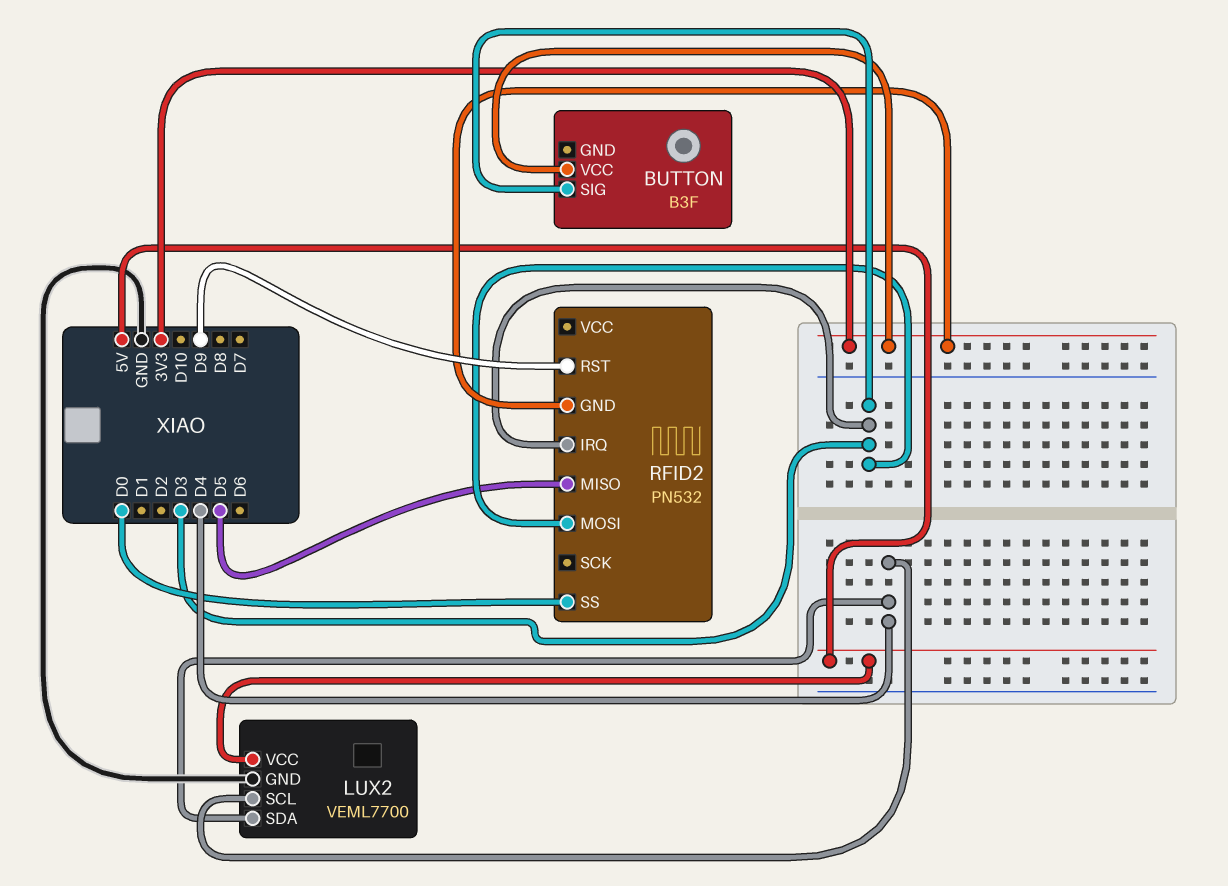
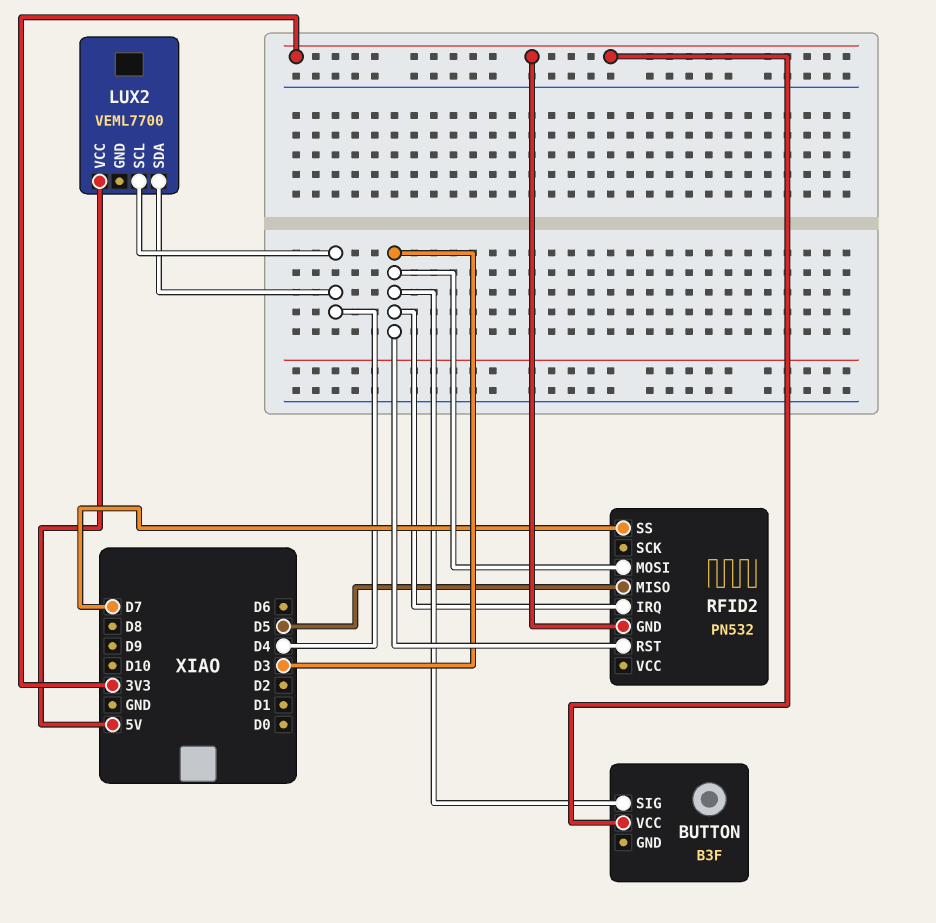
LUX2 pin GND: GND -> none
RFID2 pin RST: D9 -> D3
RFID2 pin SS: D0 -> D7

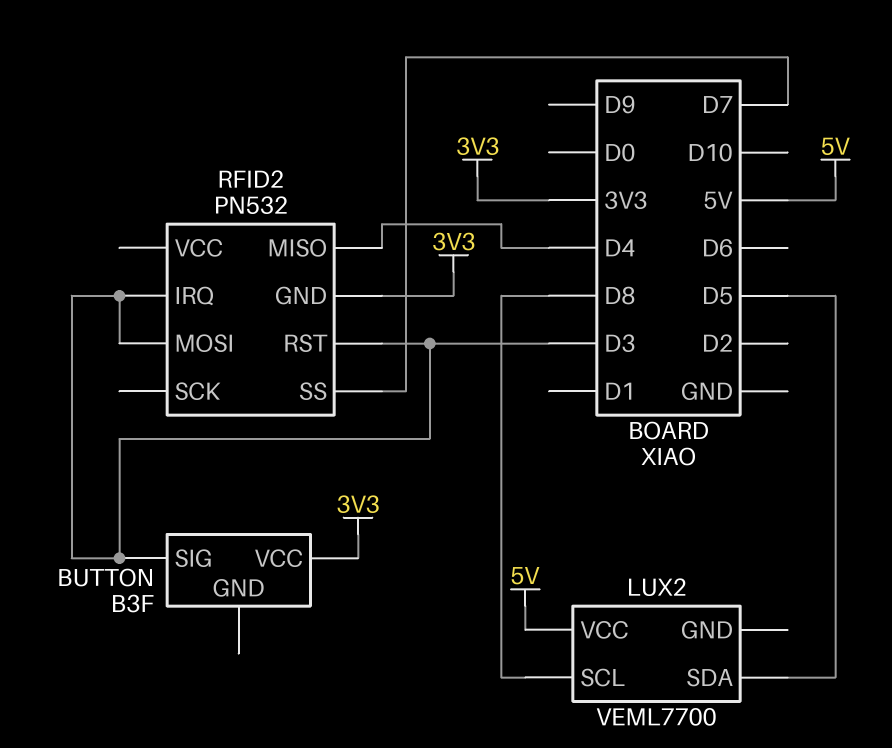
LUX2 pin SCL: D4 -> D8
LUX2 pin SDA: D4 -> D5
RFID2 pin MISO: D5 -> D4

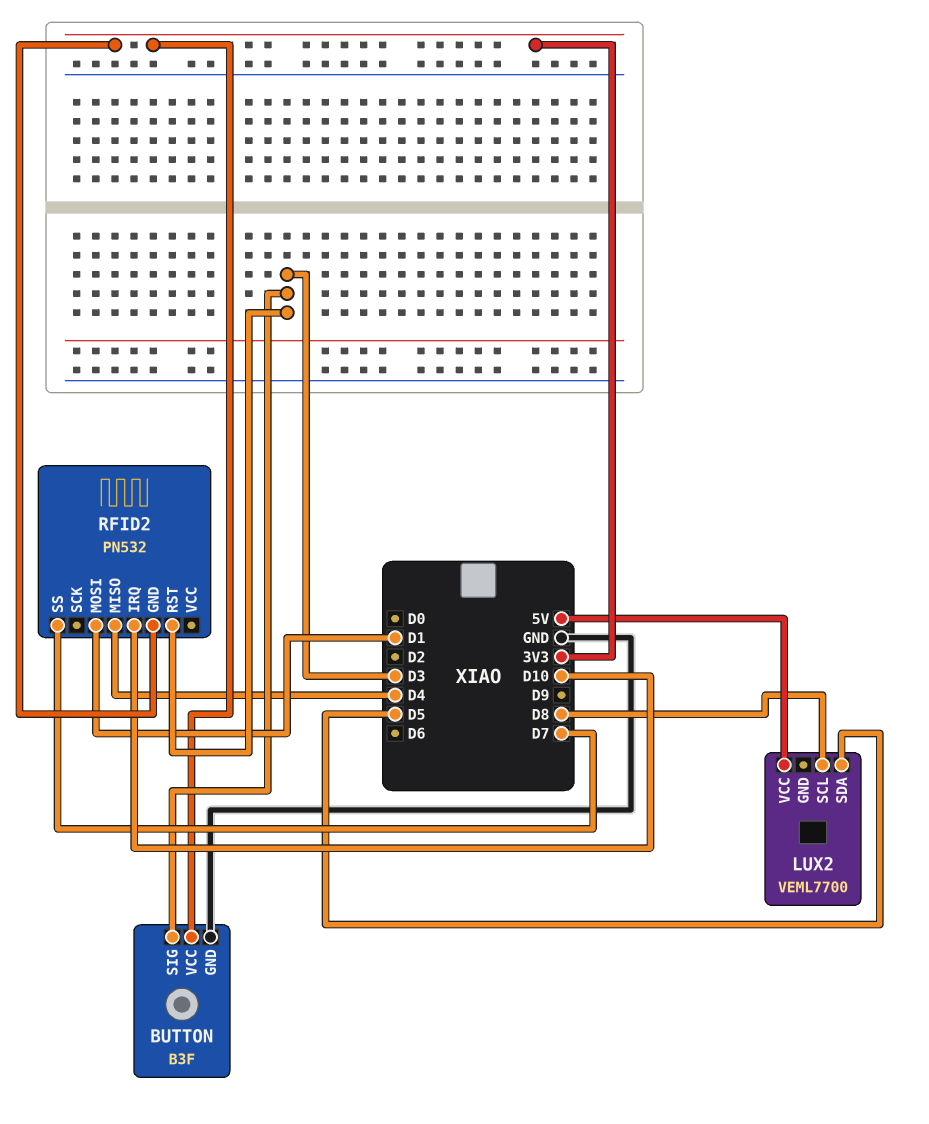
BUTTON pin GND: none -> GND
RFID2 pin IRQ: D3 -> D10
RFID2 pin MOSI: D3 -> D1

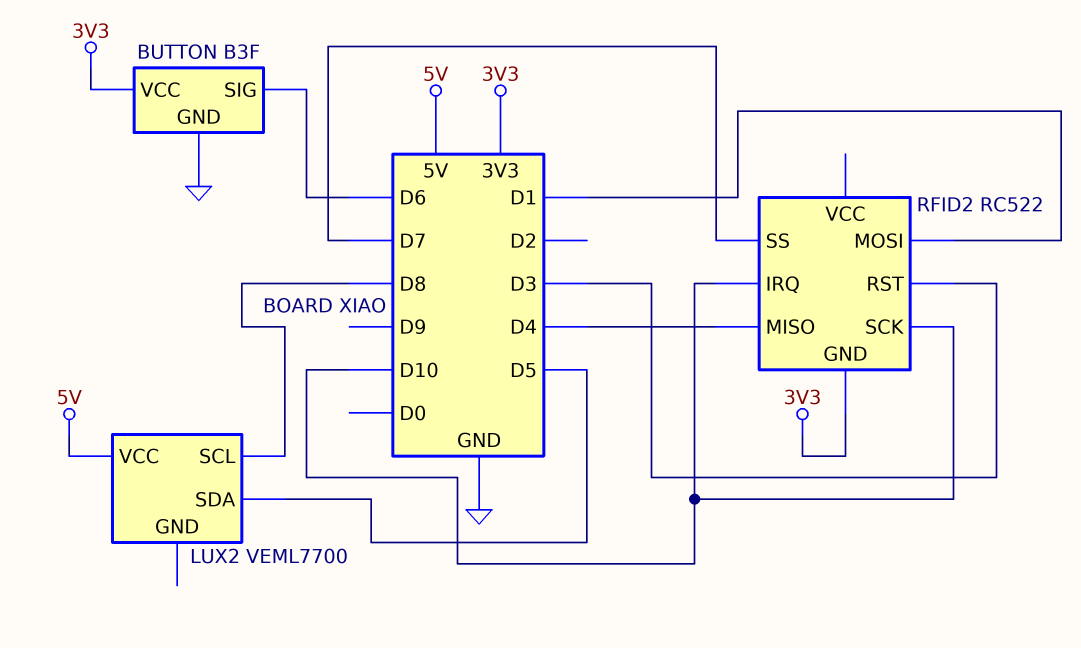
BUTTON pin SIG: D3 -> D6
RFID2: PN532 -> RC522
RFID2 pin SCK: none -> D10

